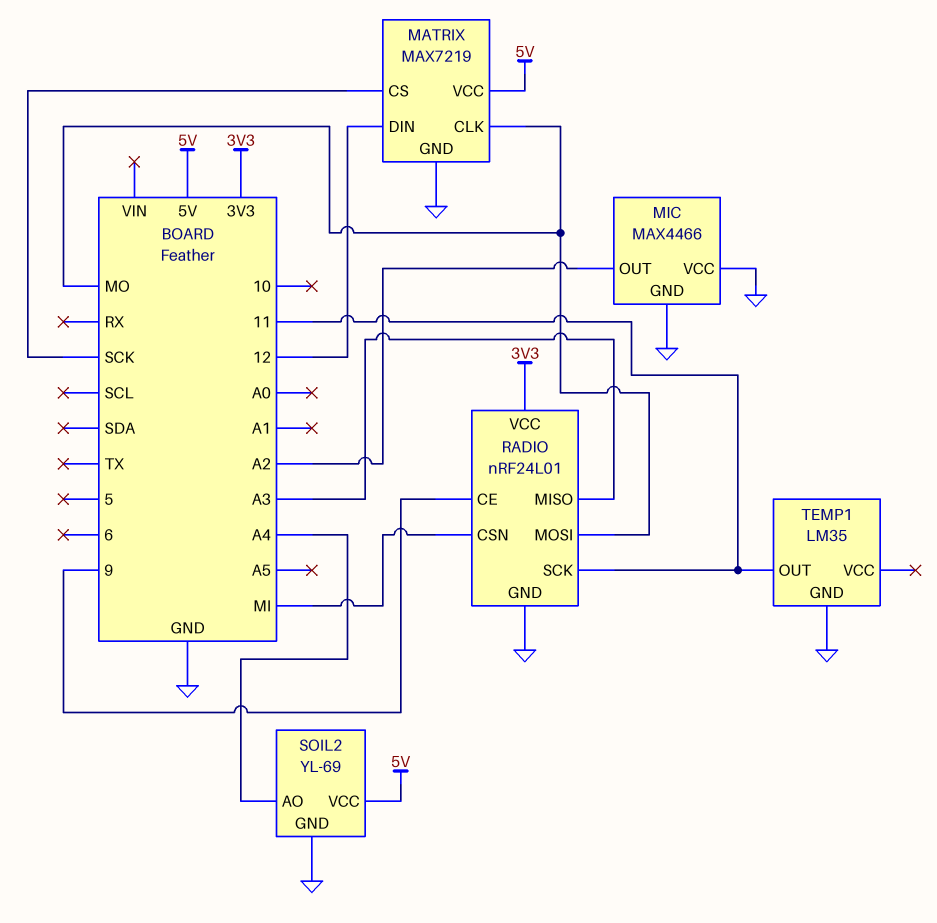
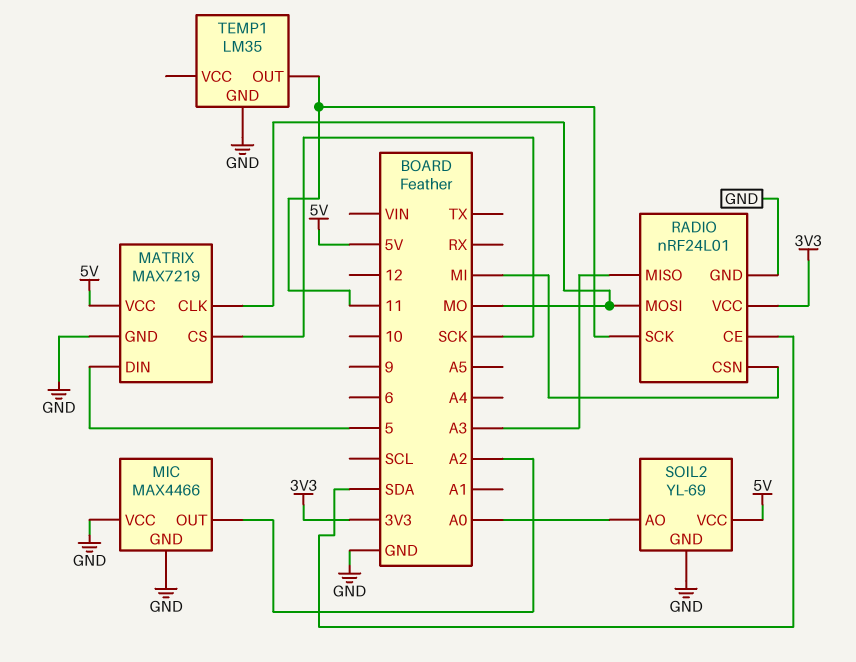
MATRIX pin DIN: 12 -> 5
RADIO pin CE: 9 -> SDA
SOIL2 pin AO: A4 -> A0

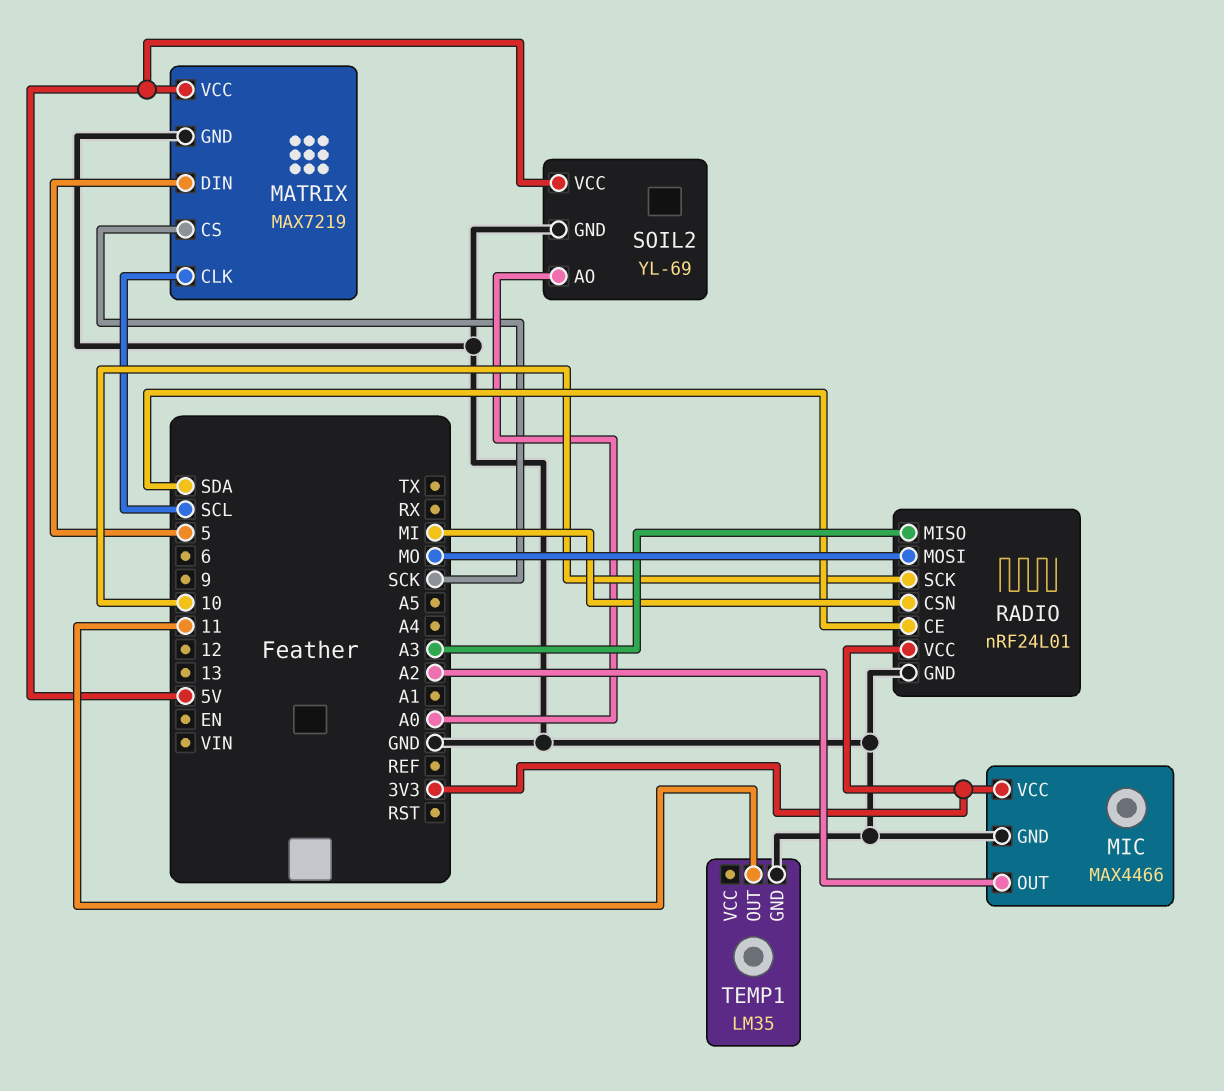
MATRIX pin CLK: MO -> SCL
MIC pin VCC: GND -> 3V3
RADIO pin SCK: 11 -> 10

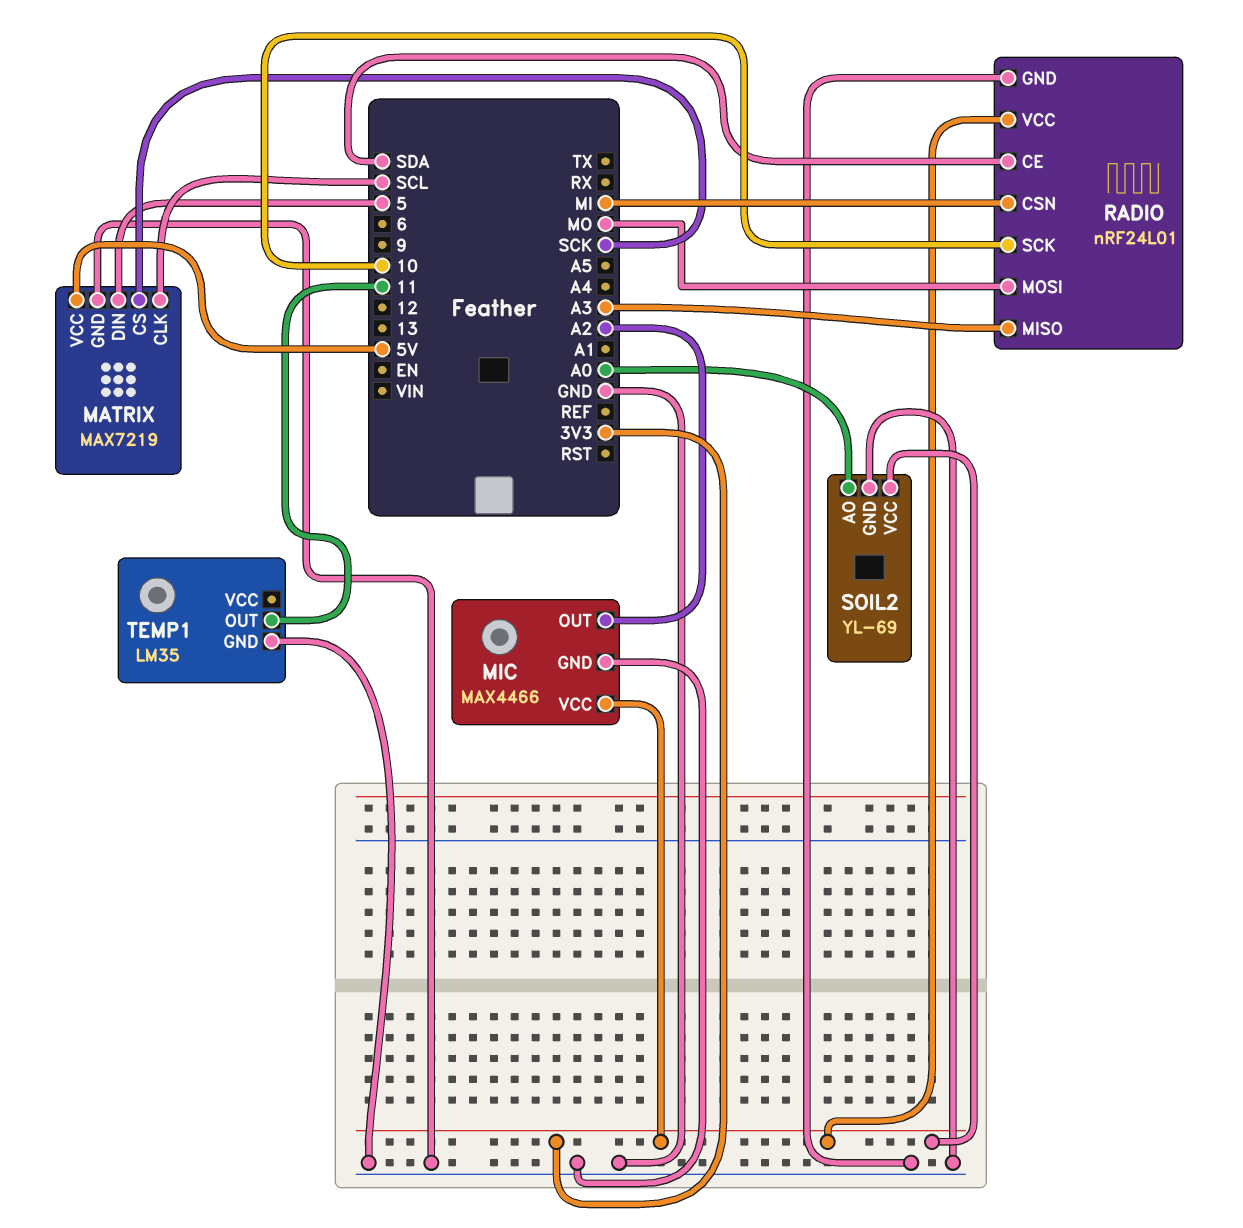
SOIL2 pin VCC: 5V -> 3V3

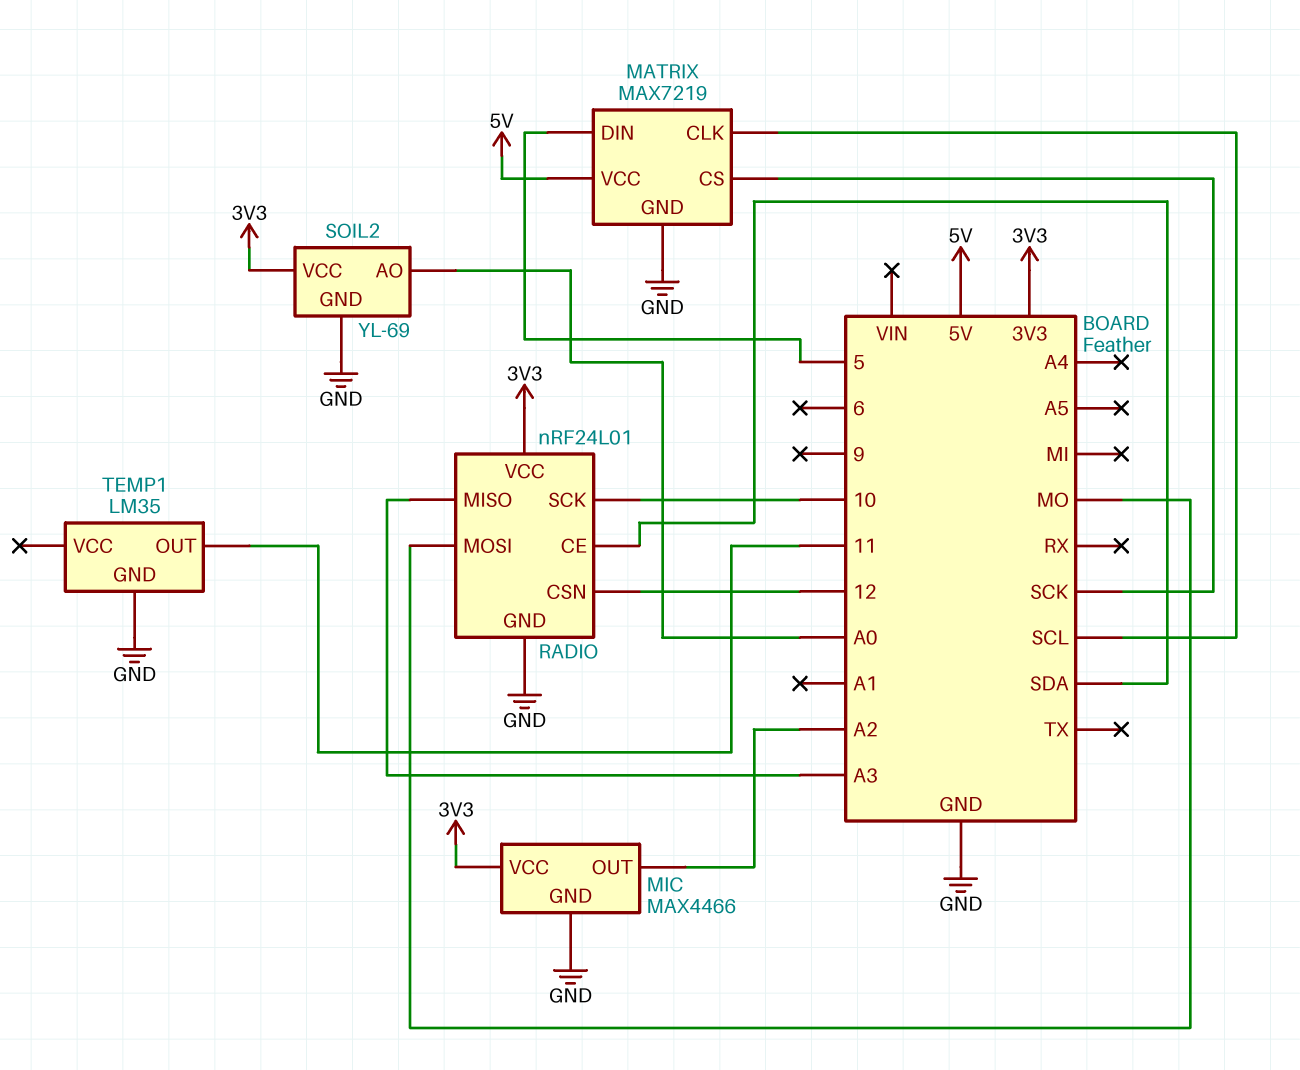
RADIO pin CSN: MI -> 12

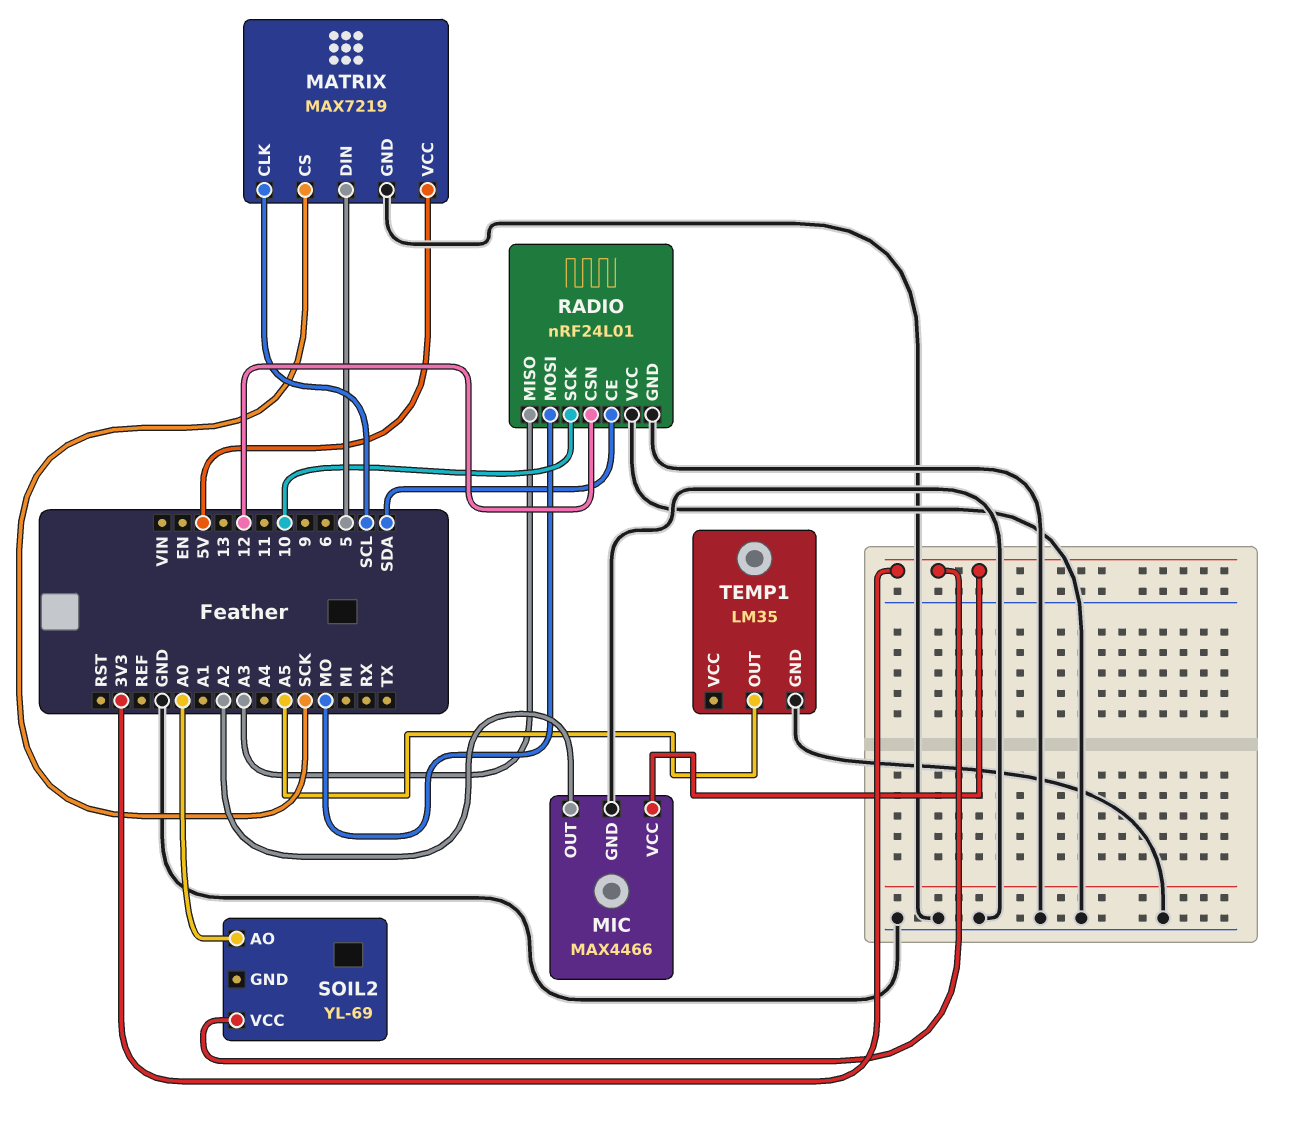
RADIO pin VCC: 3V3 -> GND
SOIL2 pin GND: GND -> none
TEMP1 pin OUT: 11 -> A5

